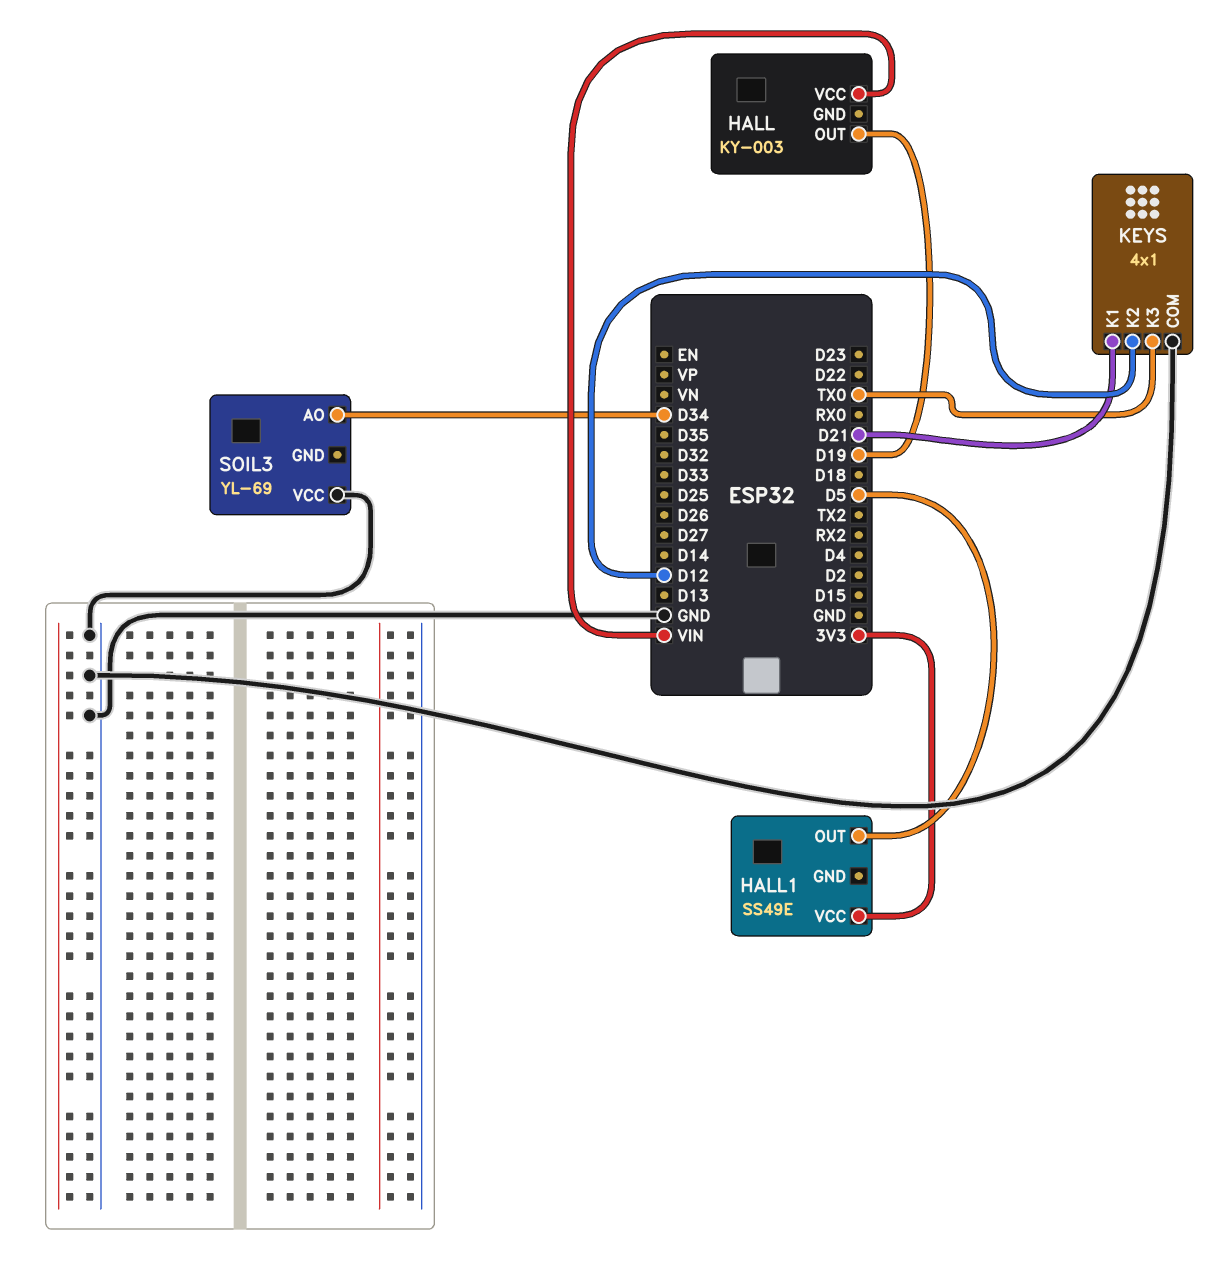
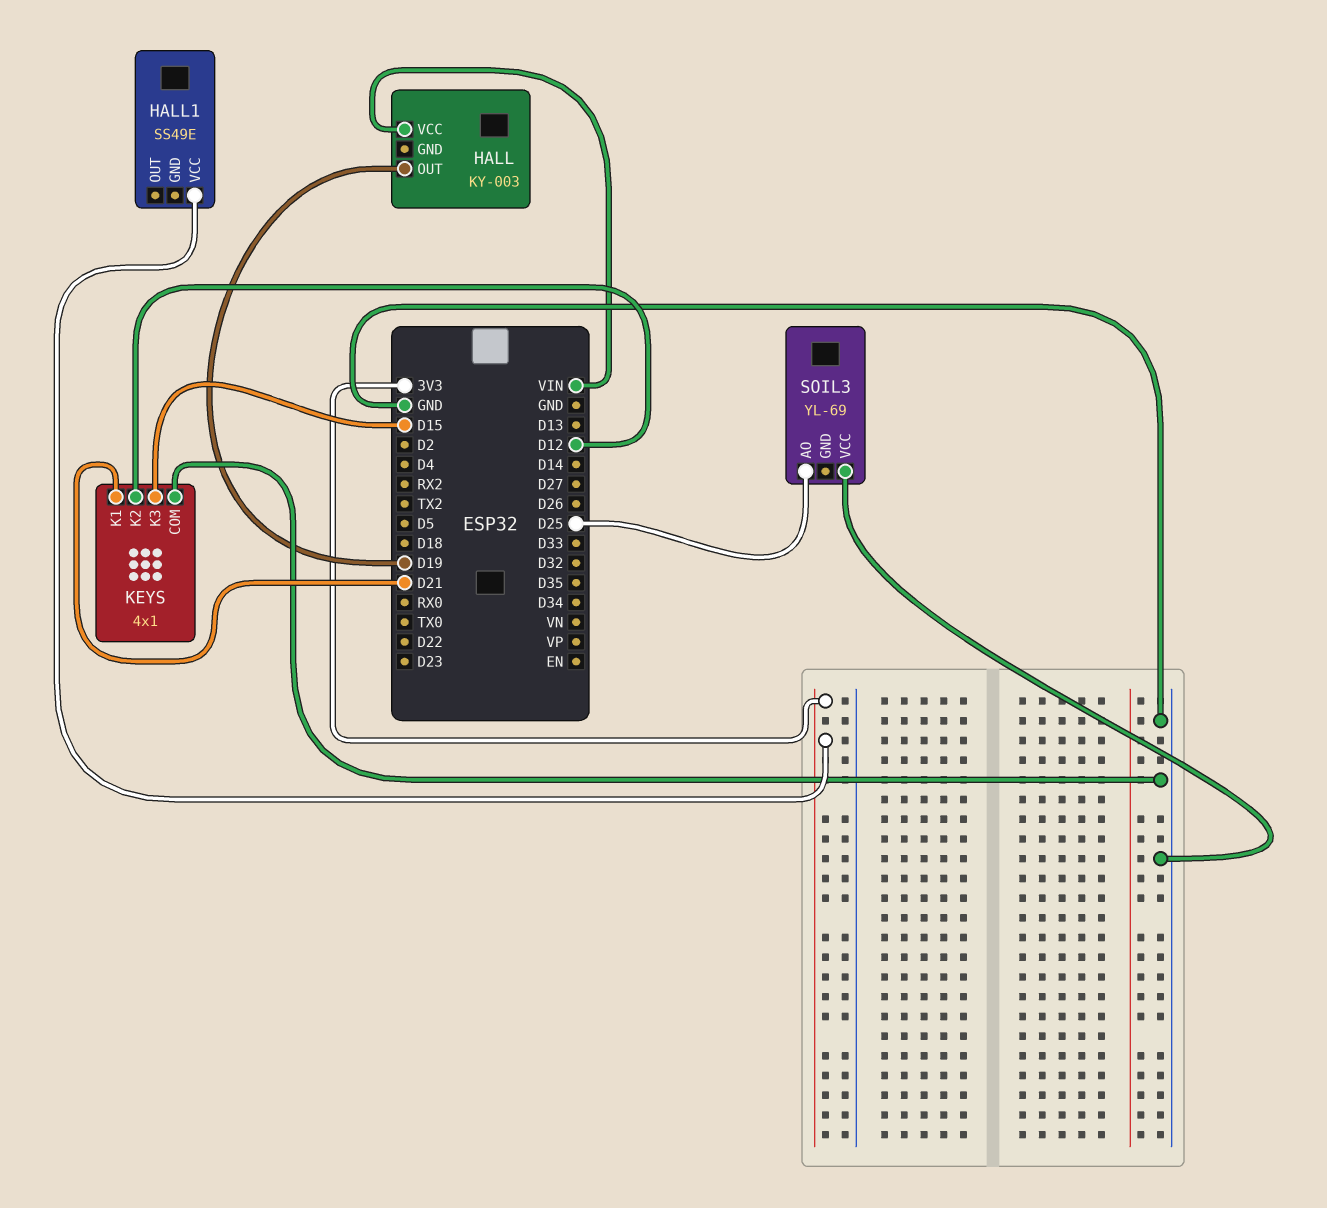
HALL1 pin OUT: D5 -> none
KEYS pin K3: TX0 -> D15
SOIL3 pin AO: D34 -> D25

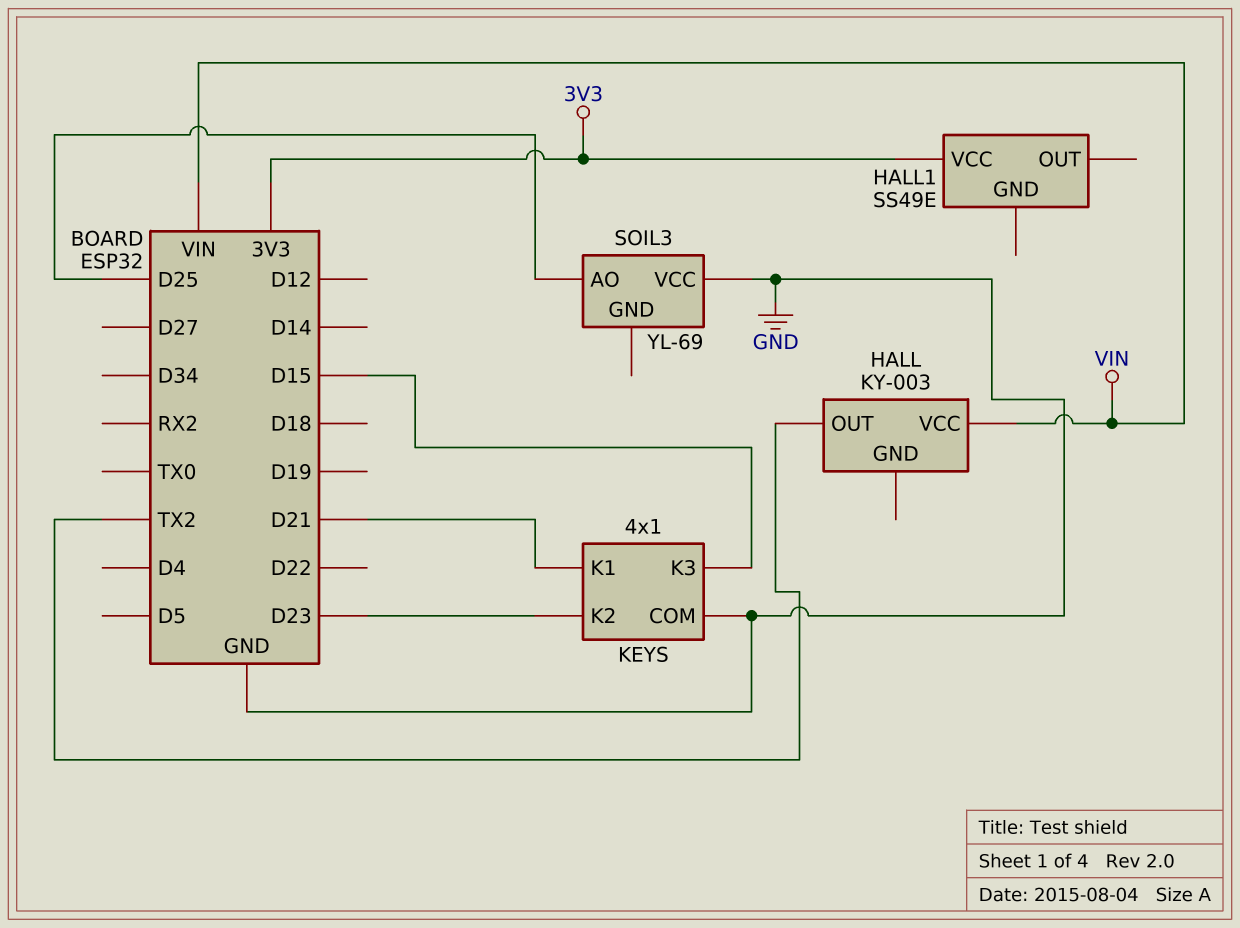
HALL pin OUT: D19 -> TX2
KEYS pin K2: D12 -> D23

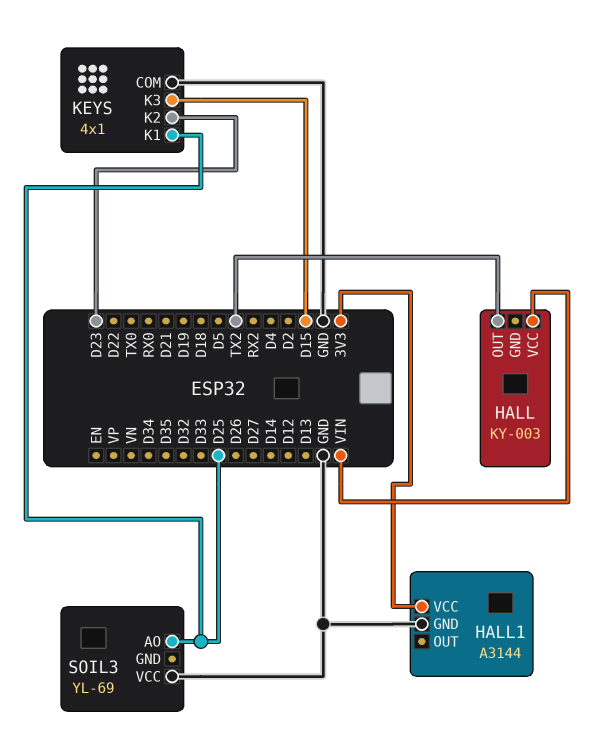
HALL1: SS49E -> A3144
HALL1 pin GND: none -> GND
KEYS pin K1: D21 -> D25

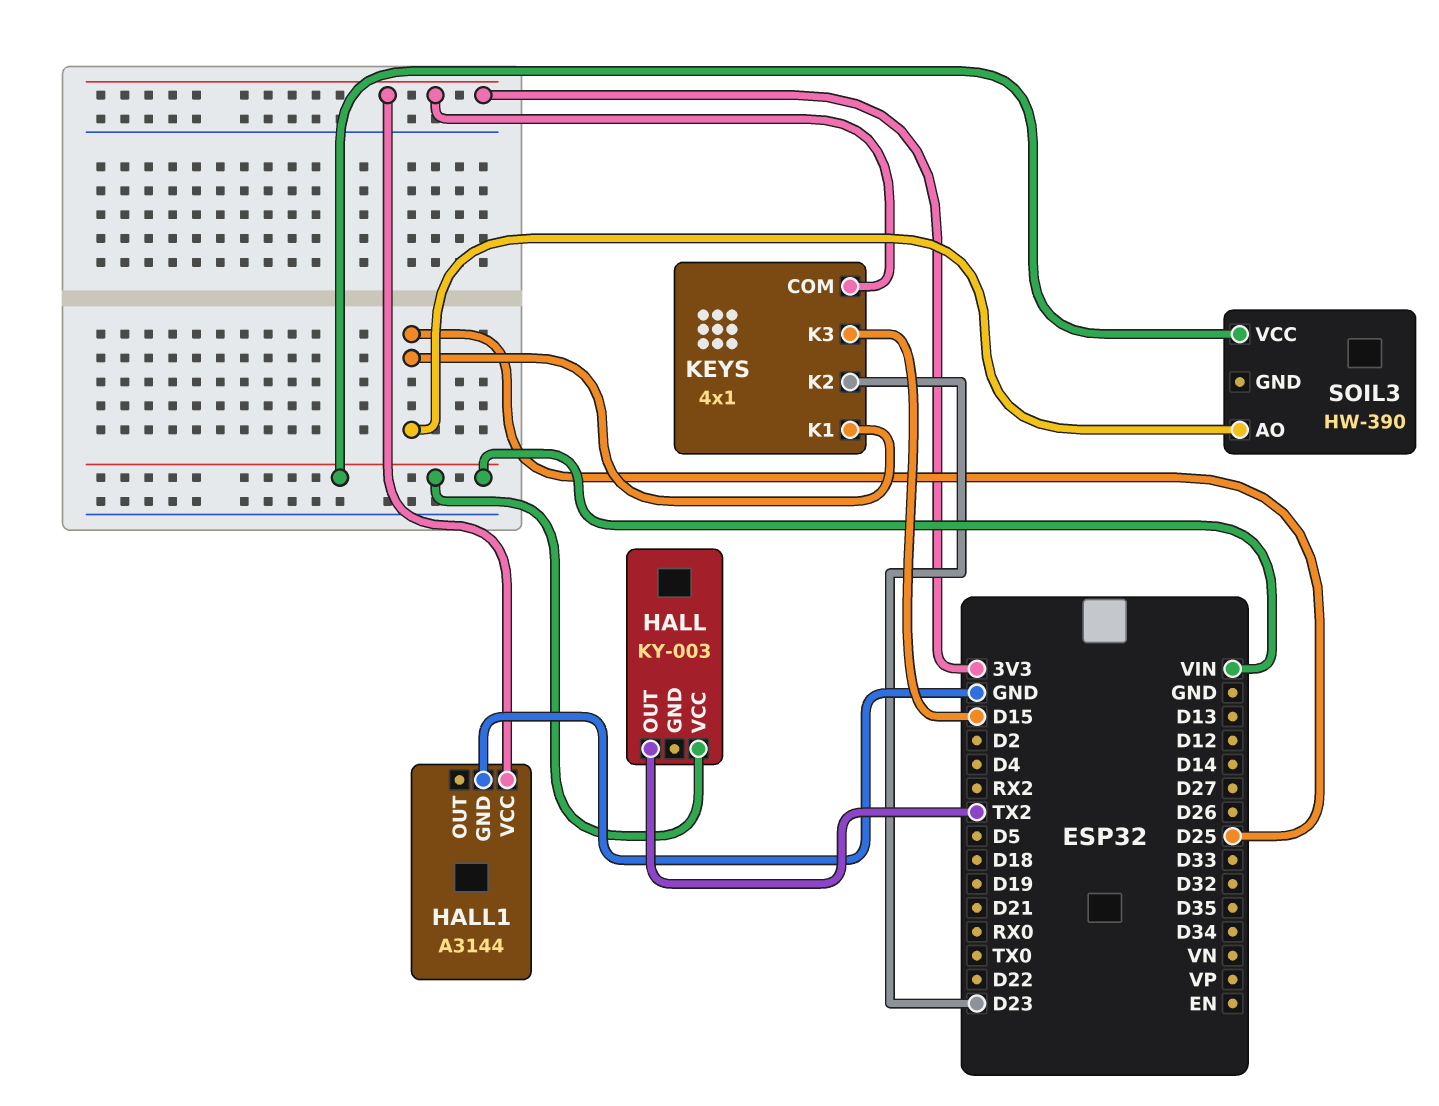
KEYS pin COM: GND -> 3V3
SOIL3: YL-69 -> HW-390
SOIL3 pin VCC: GND -> VIN

